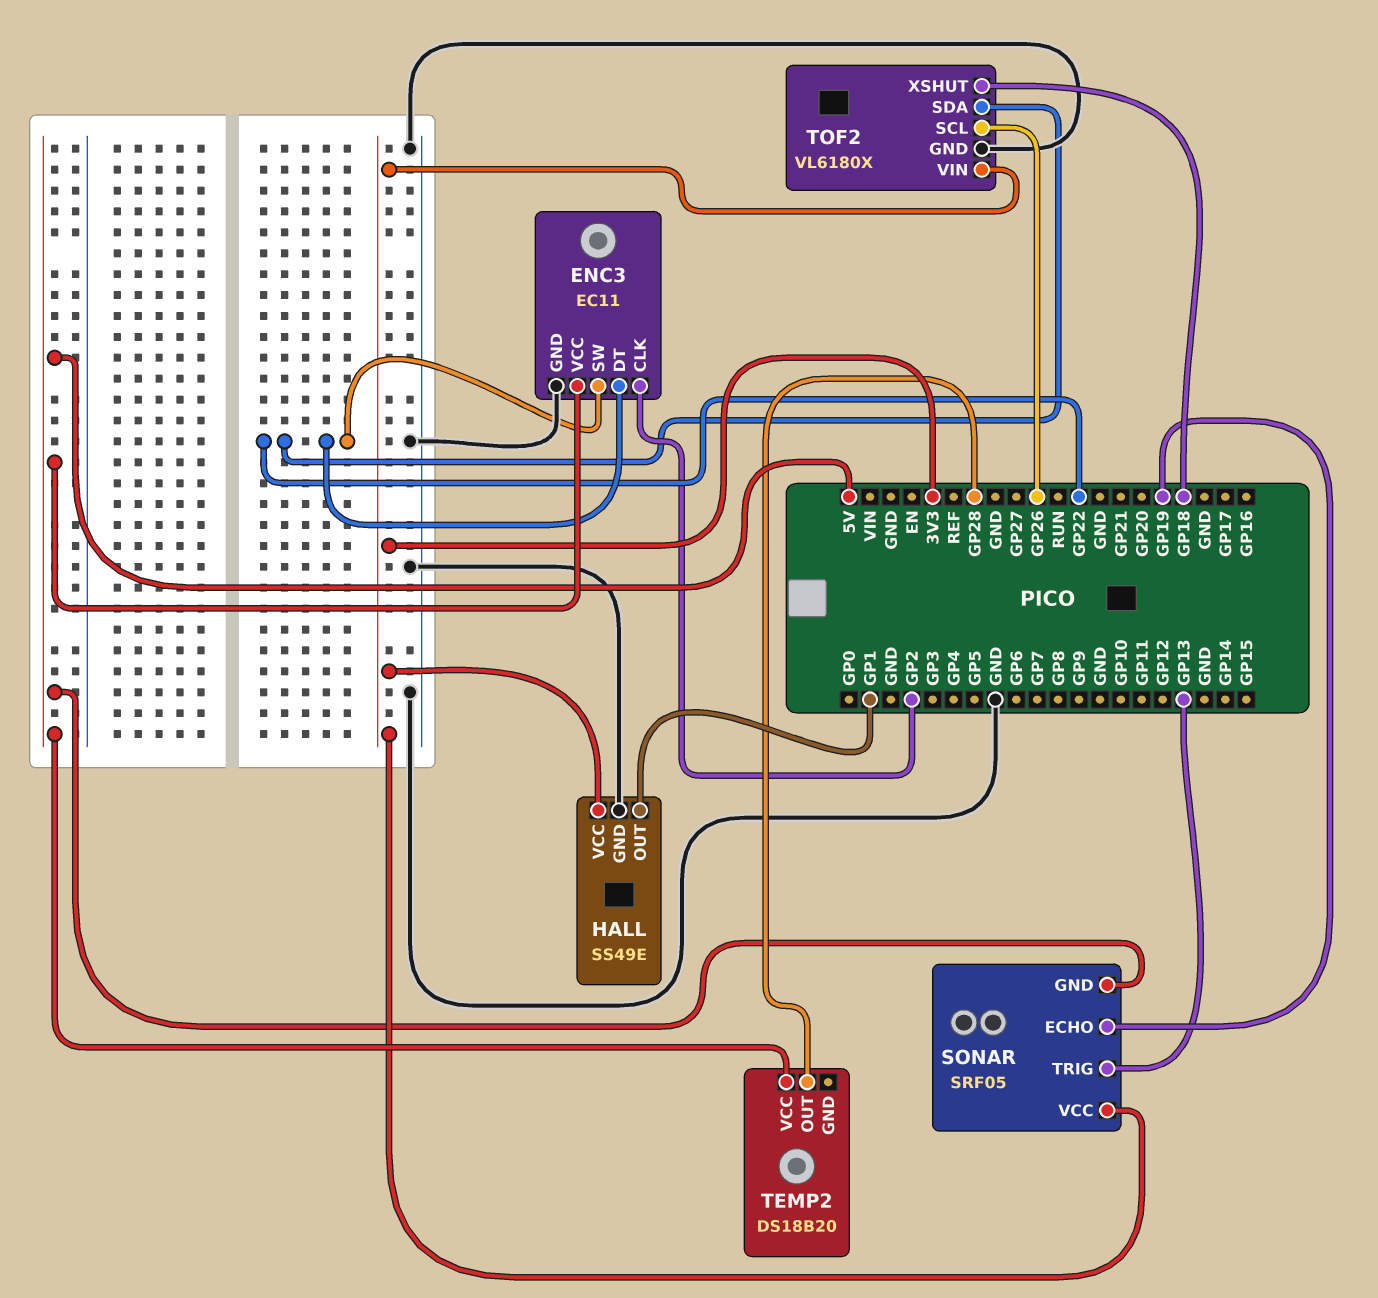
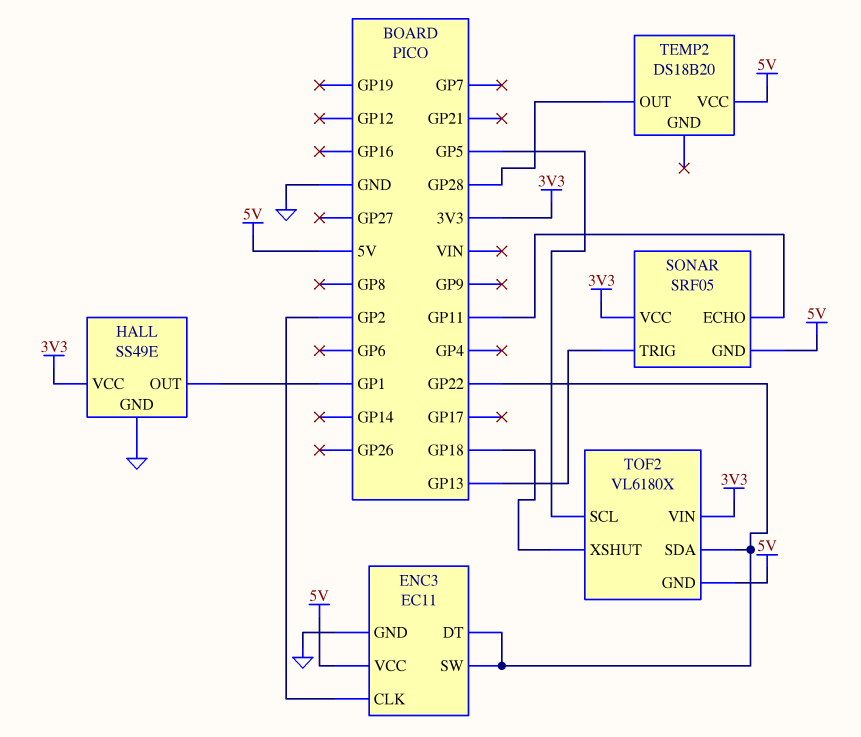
SONAR pin ECHO: GP19 -> GP11
TOF2 pin GND: GND -> 5V
TOF2 pin SCL: GP26 -> GP5

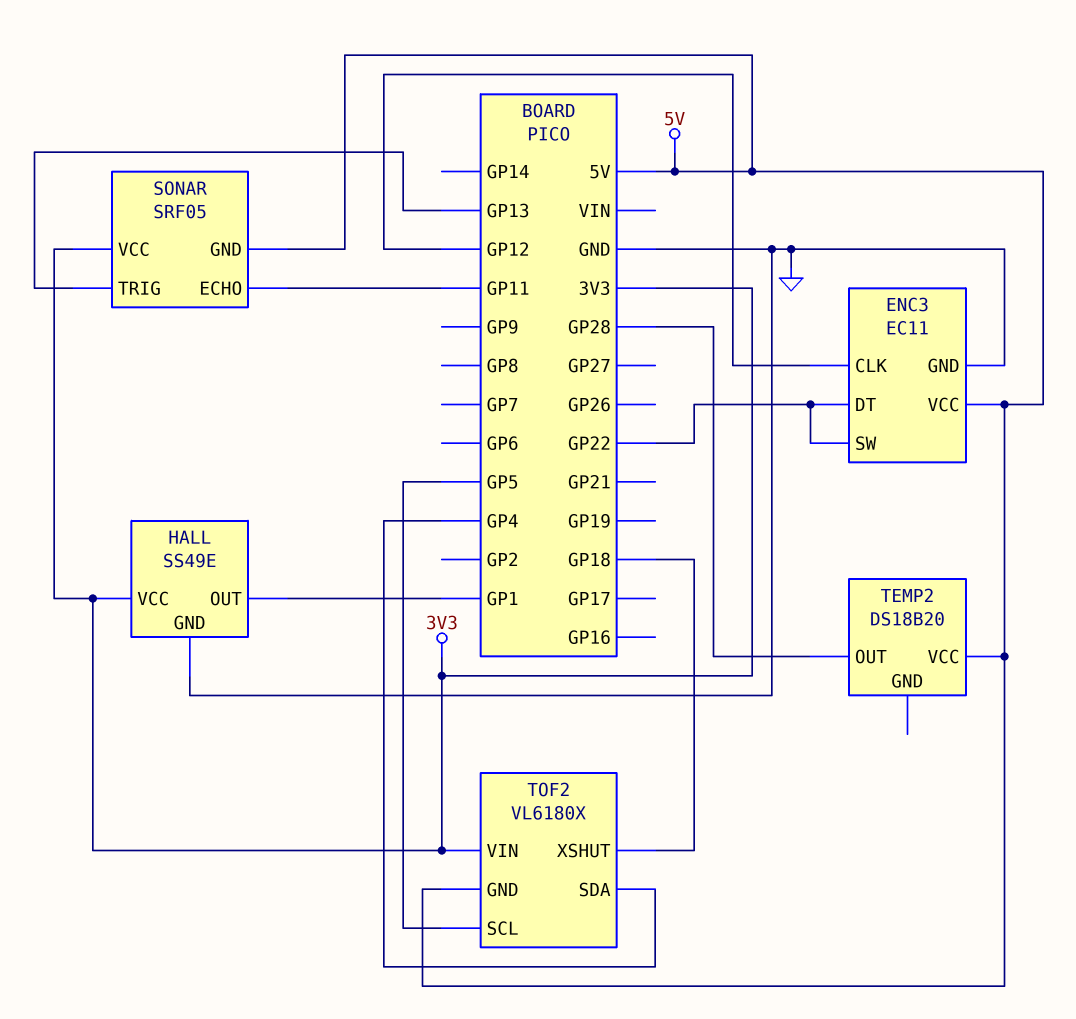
ENC3 pin CLK: GP2 -> GP12
TOF2 pin SDA: GP22 -> GP4

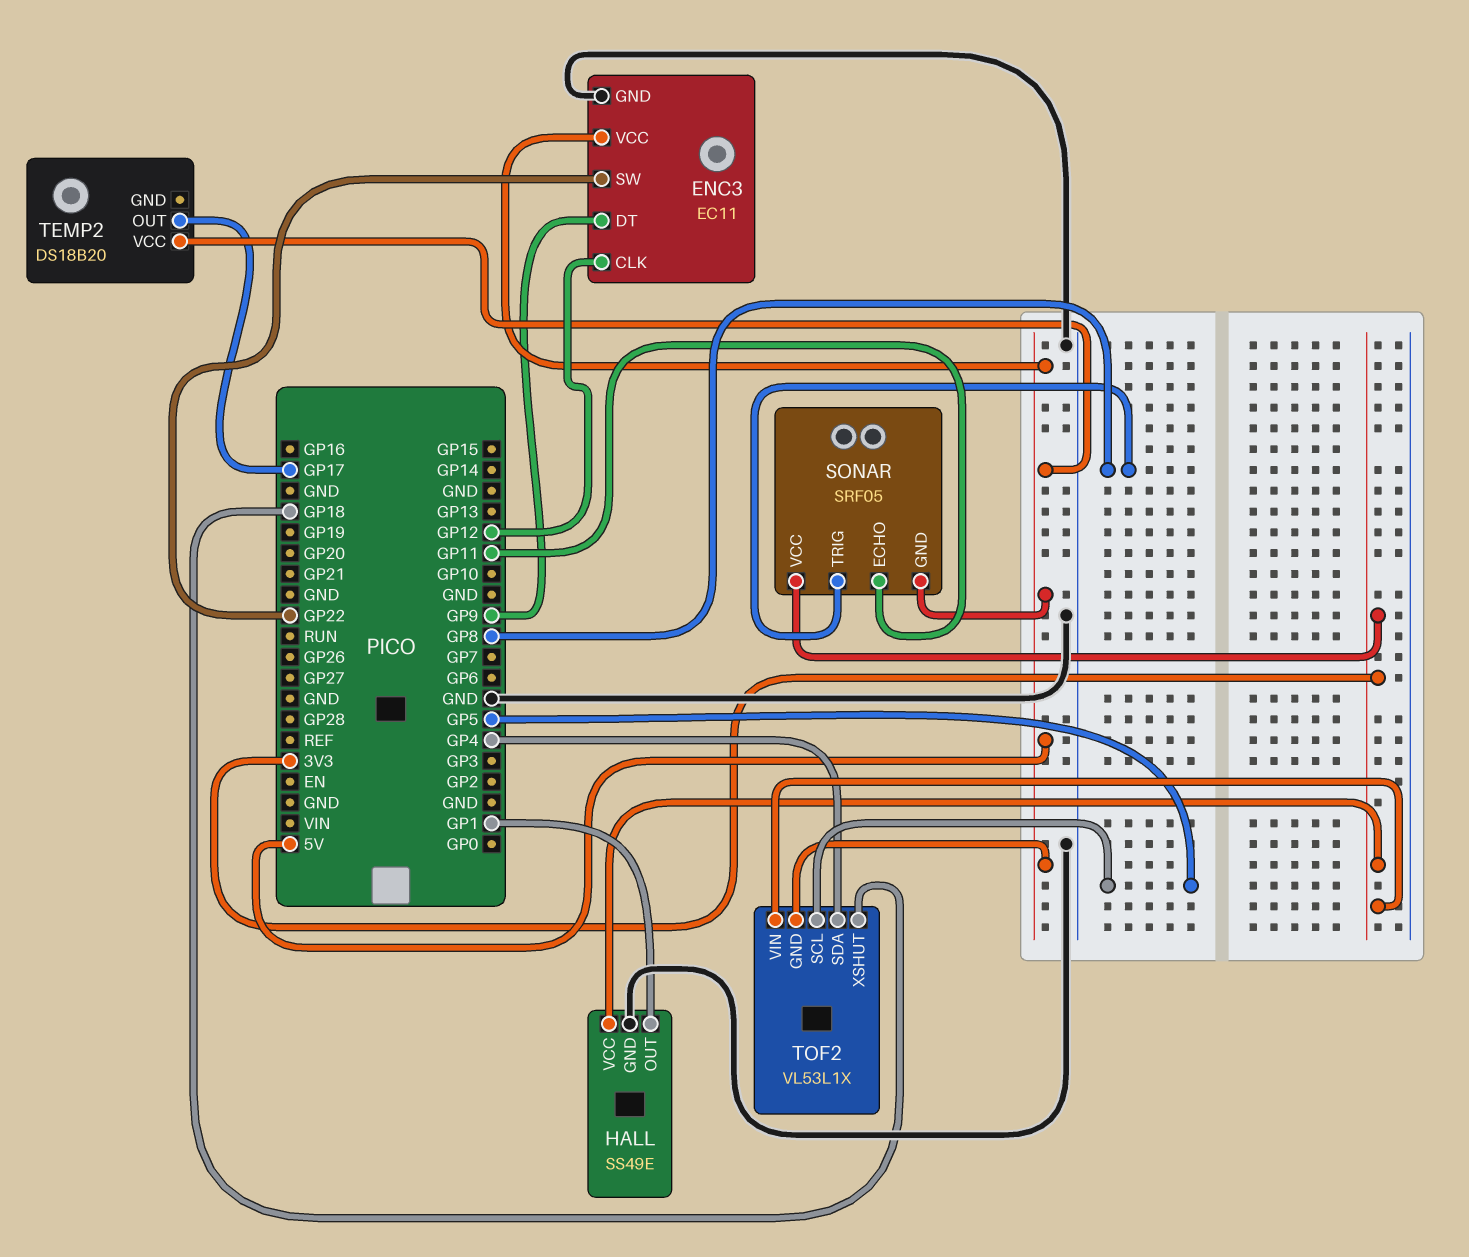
ENC3 pin DT: GP22 -> GP9
SONAR pin TRIG: GP13 -> GP8
TEMP2 pin OUT: GP28 -> GP17
TOF2: VL6180X -> VL53L1X

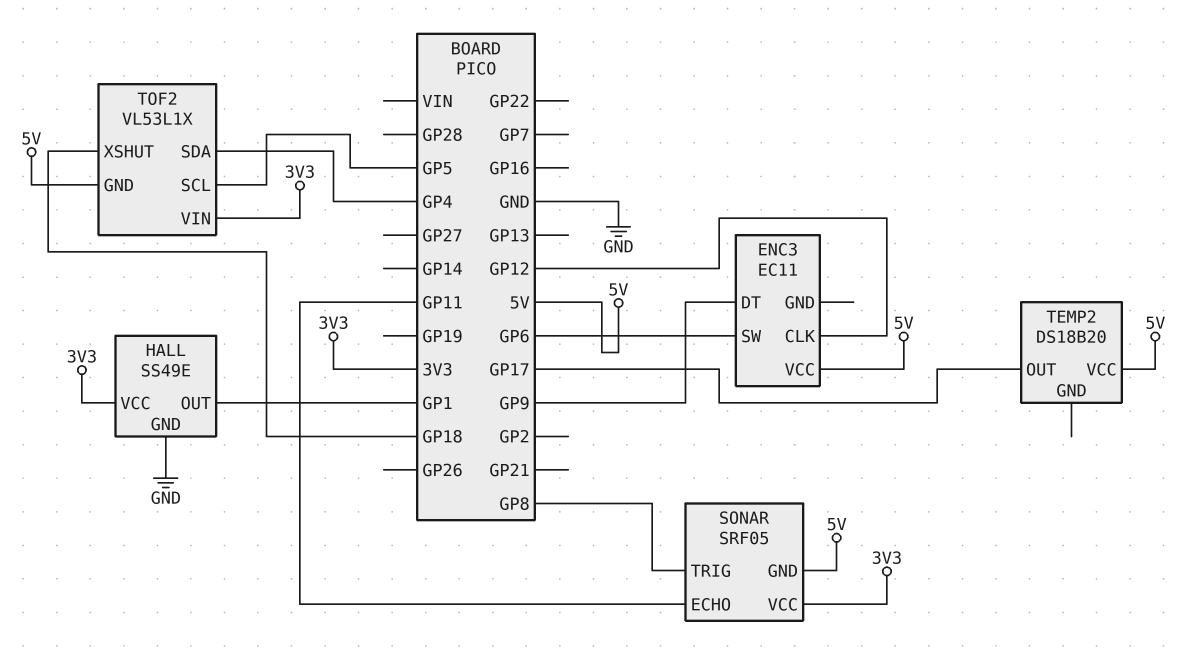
ENC3 pin GND: GND -> none
ENC3 pin SW: GP22 -> GP6

